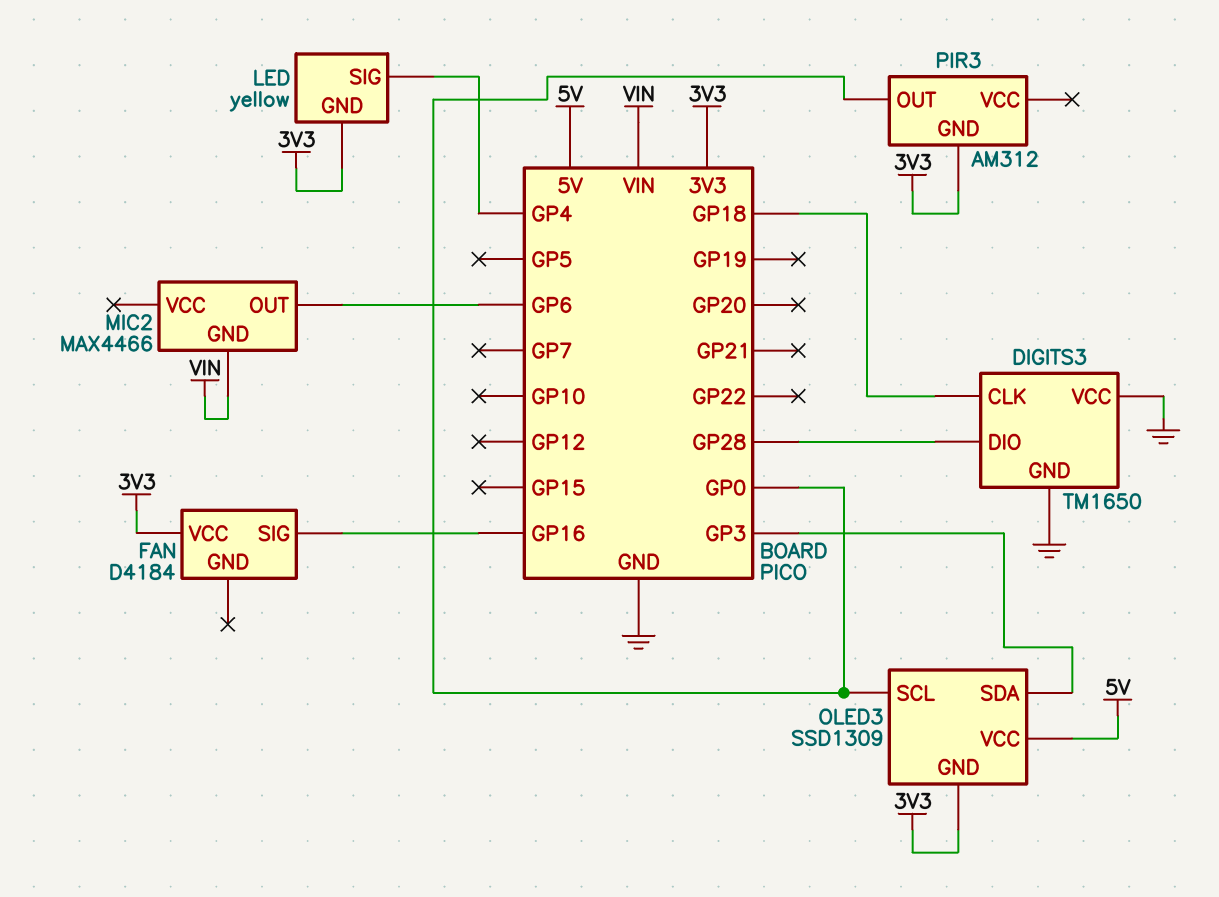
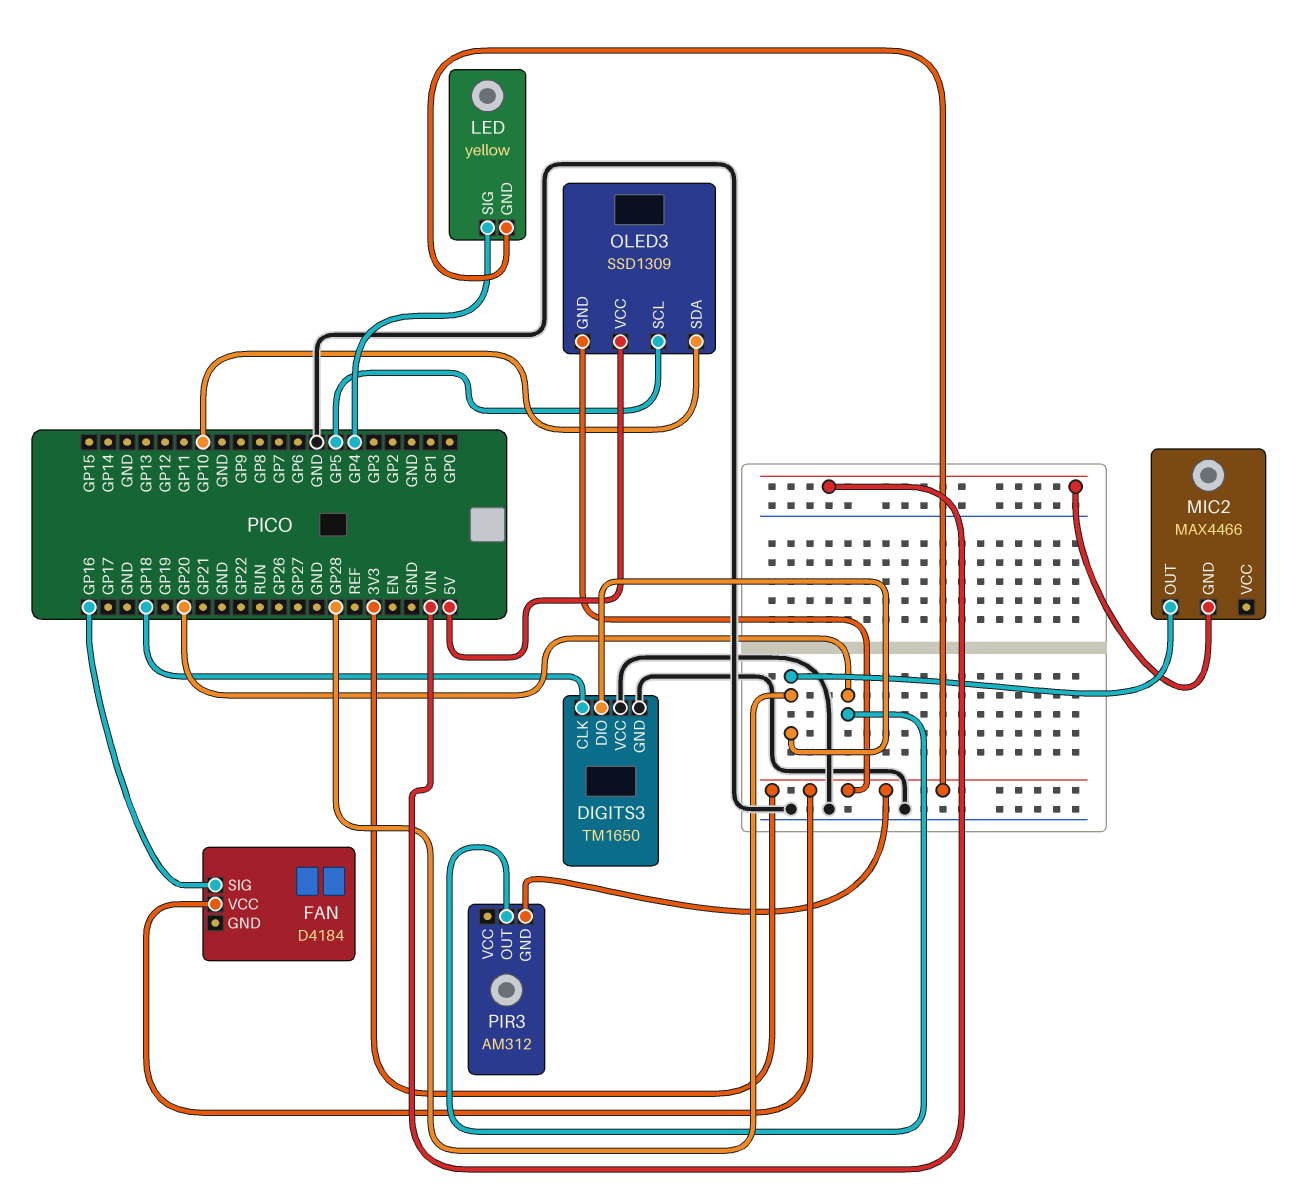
MIC2 pin OUT: GP6 -> GP28
OLED3 pin SCL: GP0 -> GP5
OLED3 pin SDA: GP3 -> GP10
PIR3 pin OUT: GP0 -> GP20

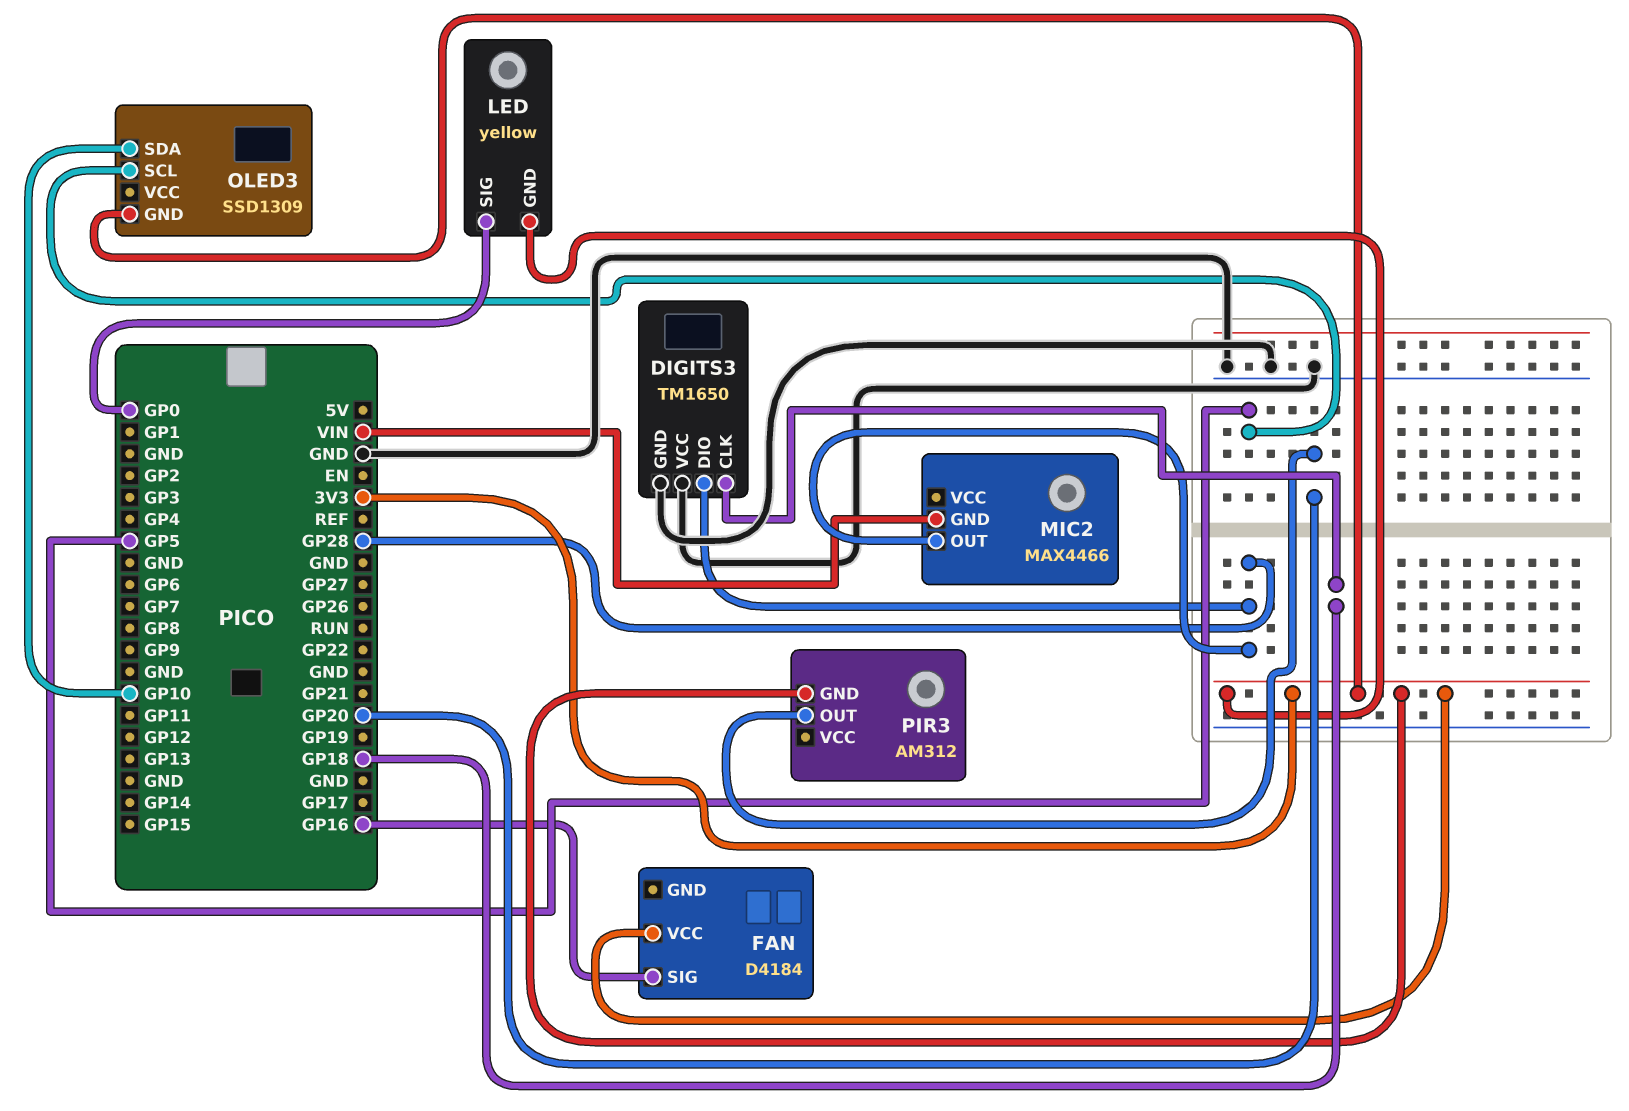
LED pin SIG: GP4 -> GP0
OLED3 pin VCC: 5V -> none

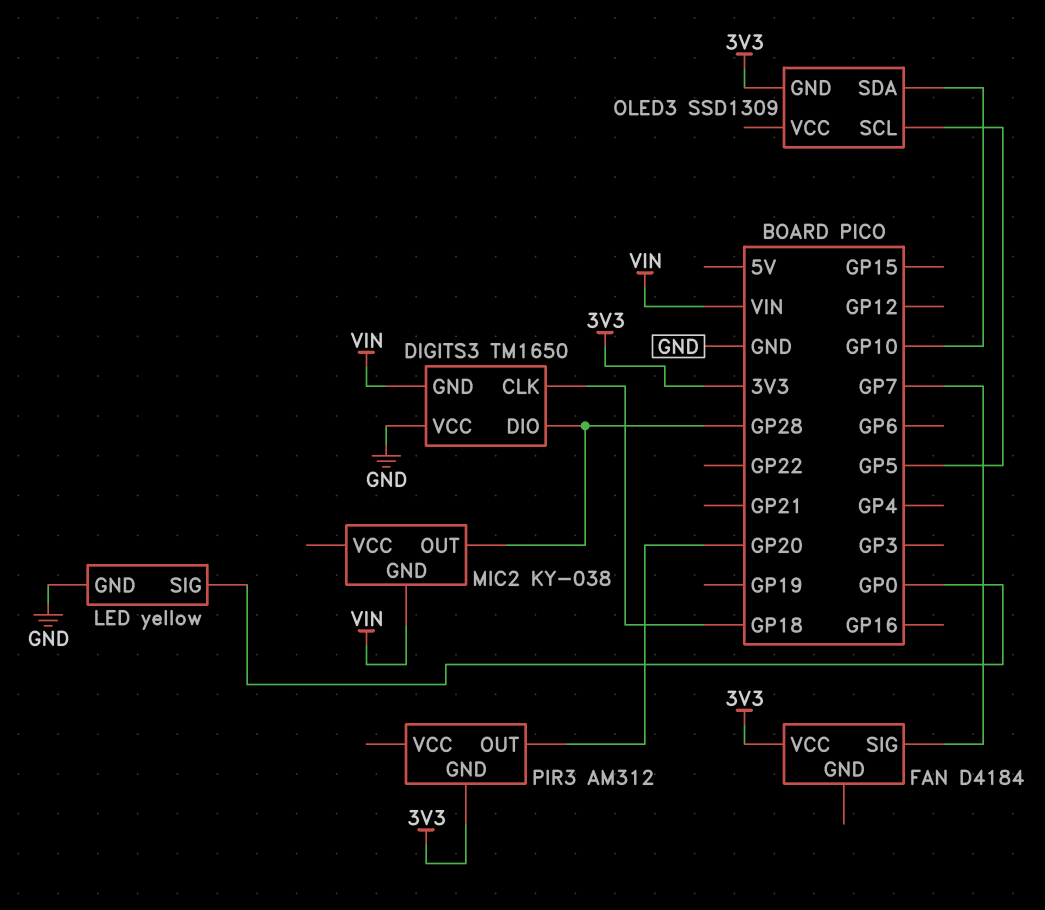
DIGITS3 pin GND: GND -> VIN
FAN pin SIG: GP16 -> GP7
LED pin GND: 3V3 -> GND
MIC2: MAX4466 -> KY-038

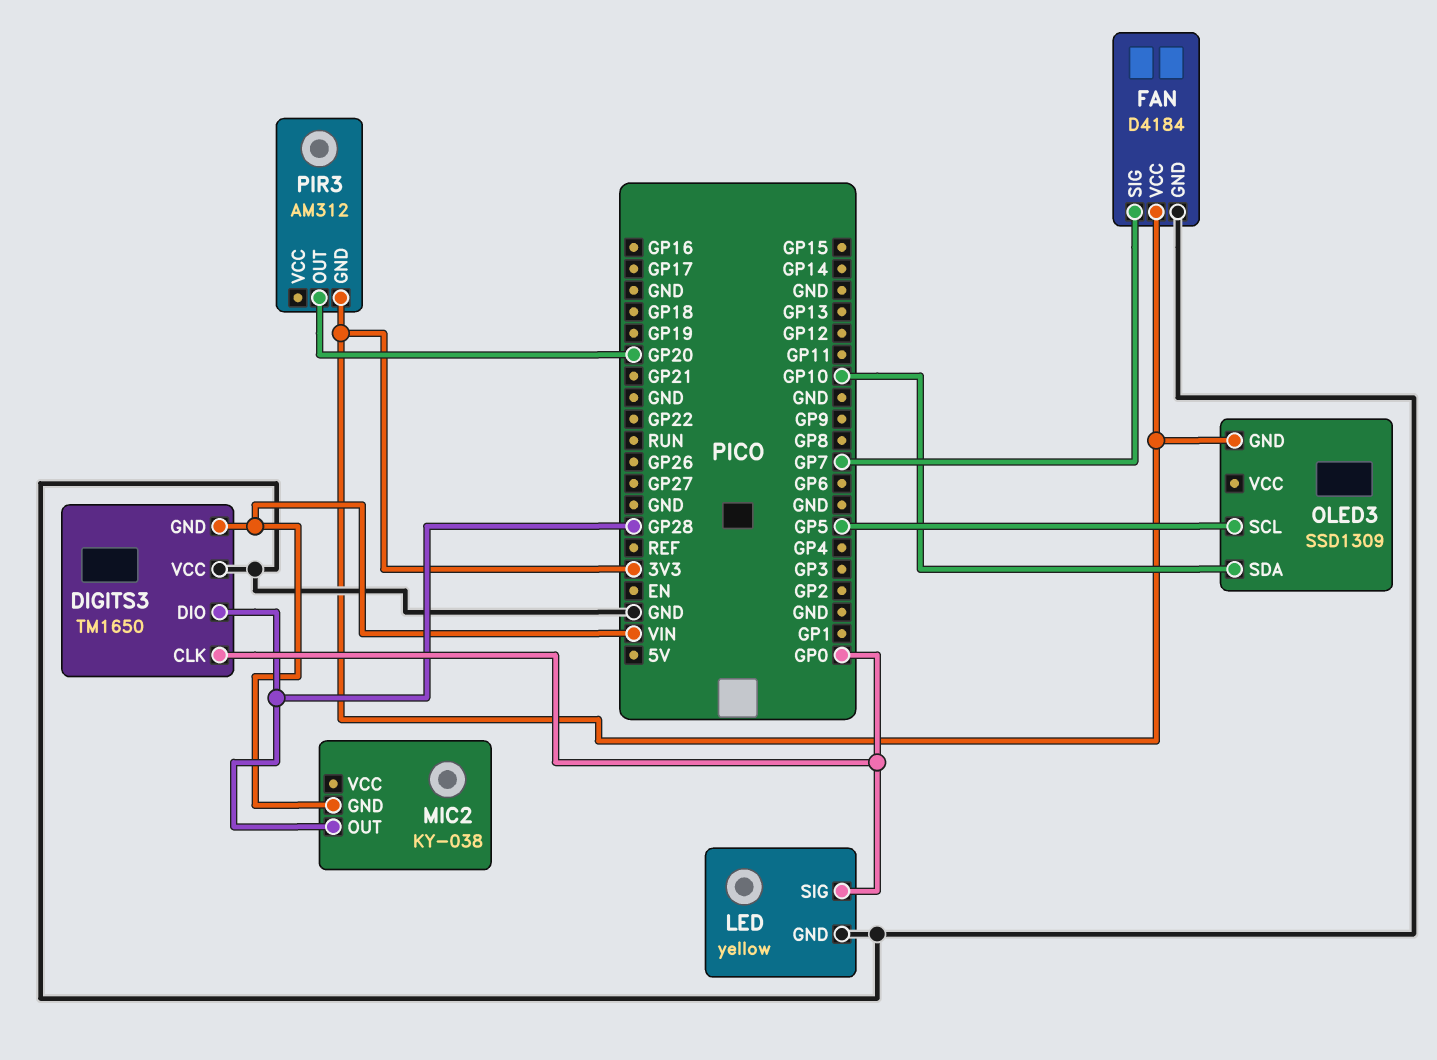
DIGITS3 pin CLK: GP18 -> GP0
FAN pin GND: none -> GND

